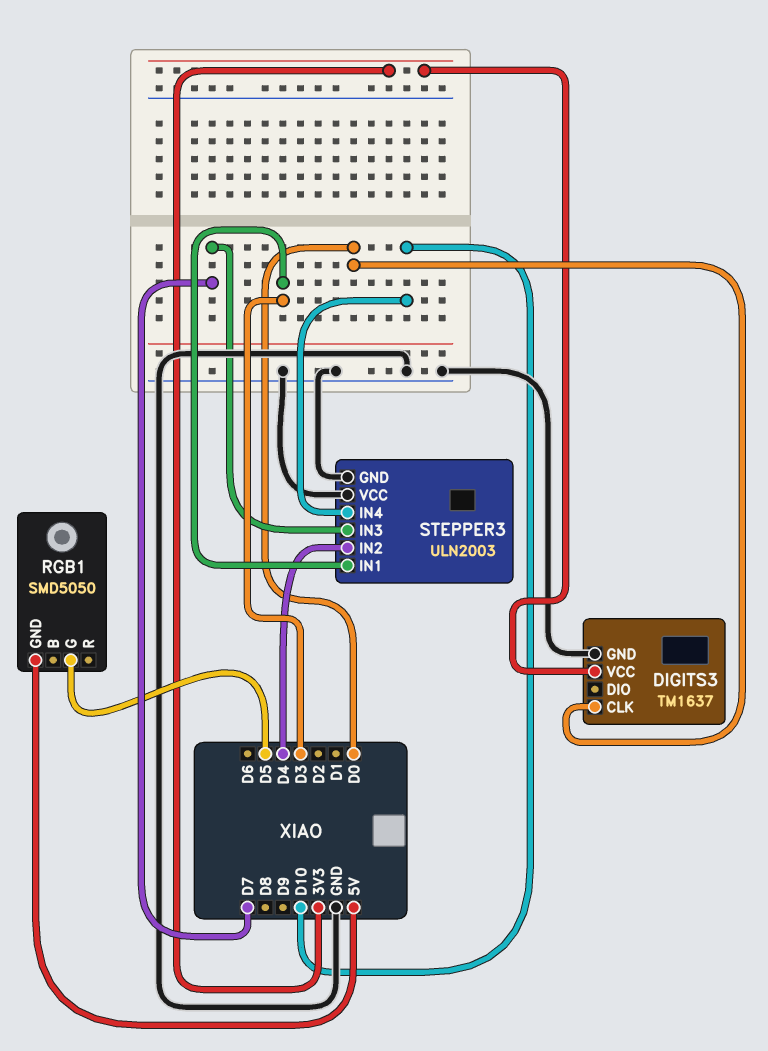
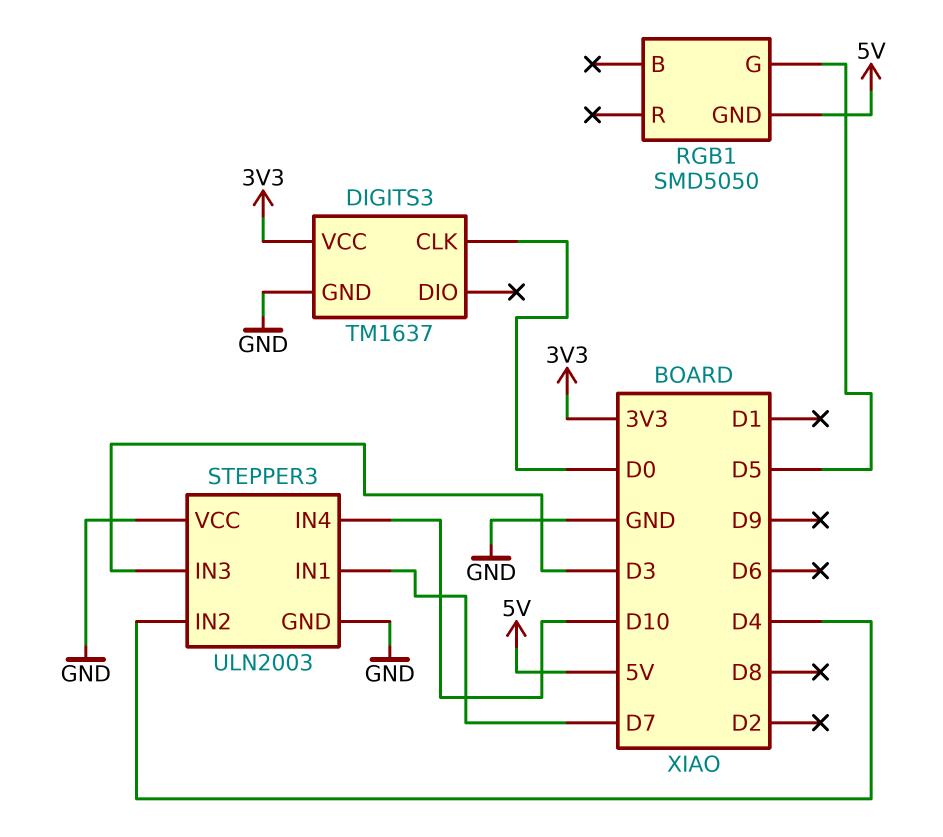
STEPPER3 pin IN1: D3 -> D7
STEPPER3 pin IN3: D7 -> D3

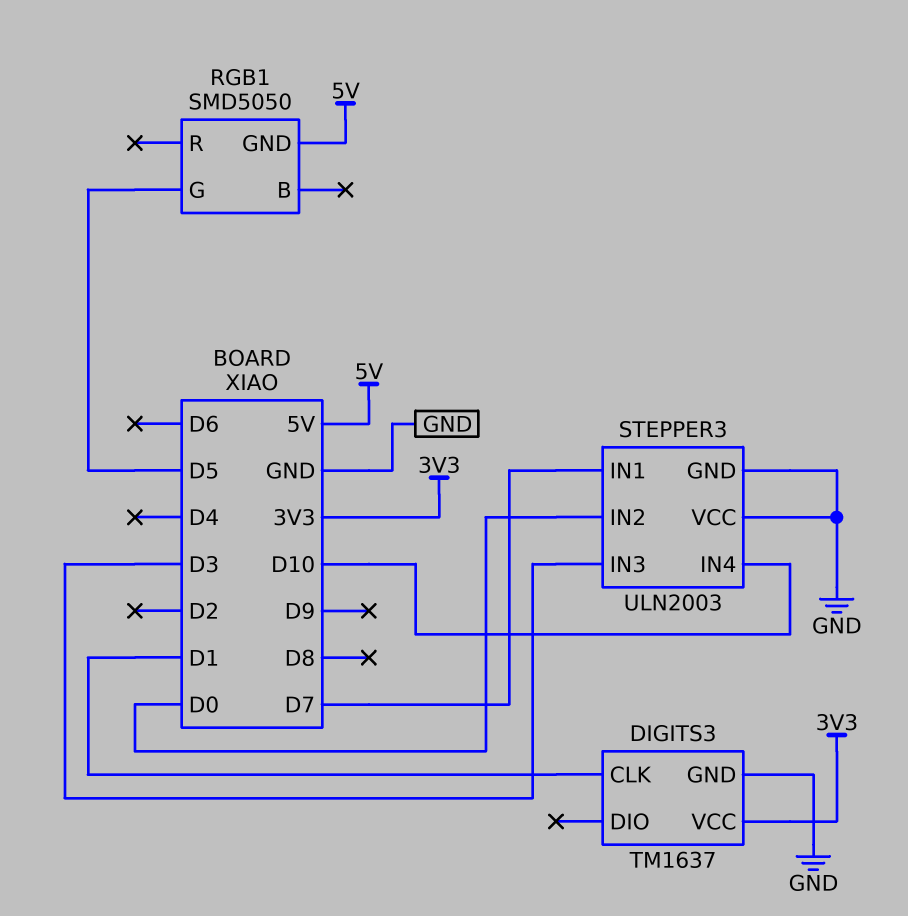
DIGITS3 pin CLK: D0 -> D1
STEPPER3 pin IN2: D4 -> D0

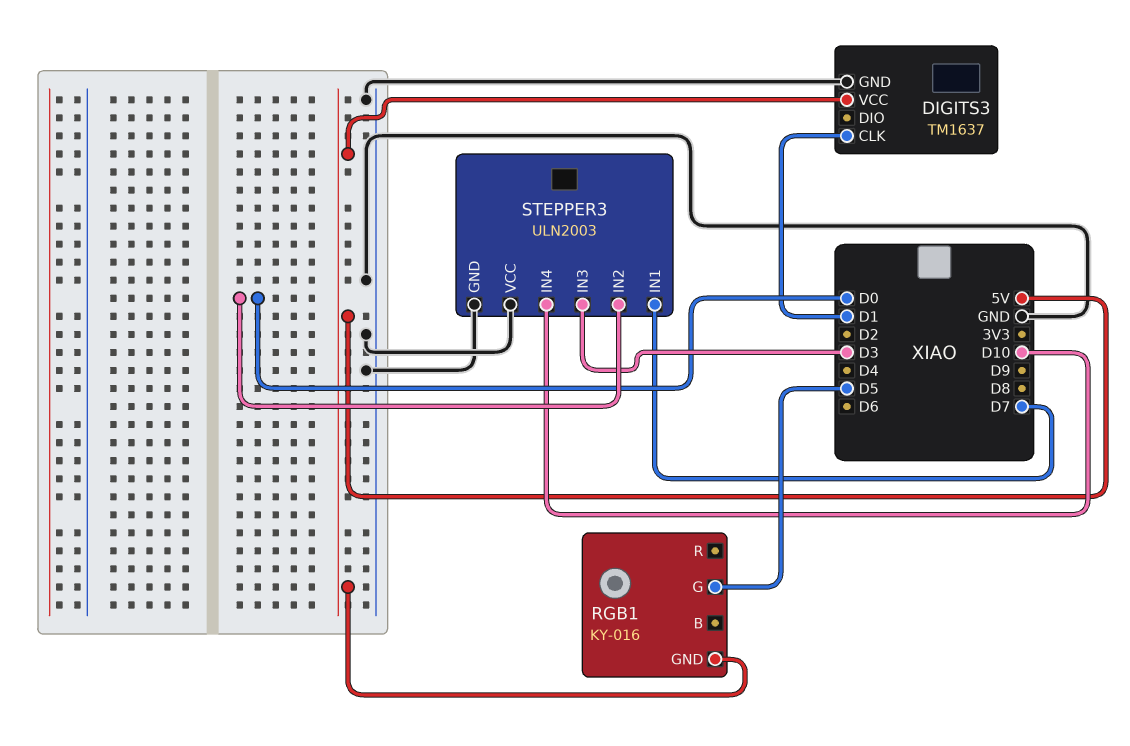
DIGITS3 pin VCC: 3V3 -> 5V
RGB1: SMD5050 -> KY-016

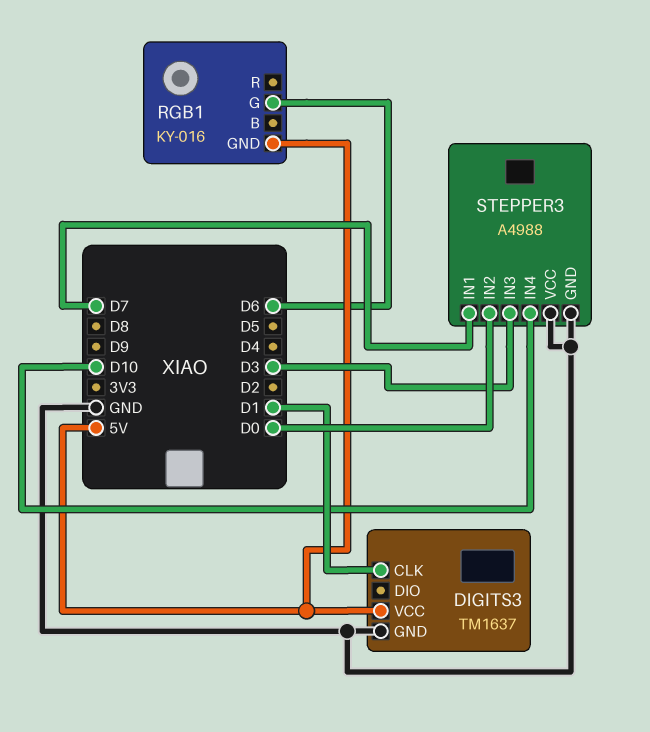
RGB1 pin G: D5 -> D6
STEPPER3: ULN2003 -> A4988

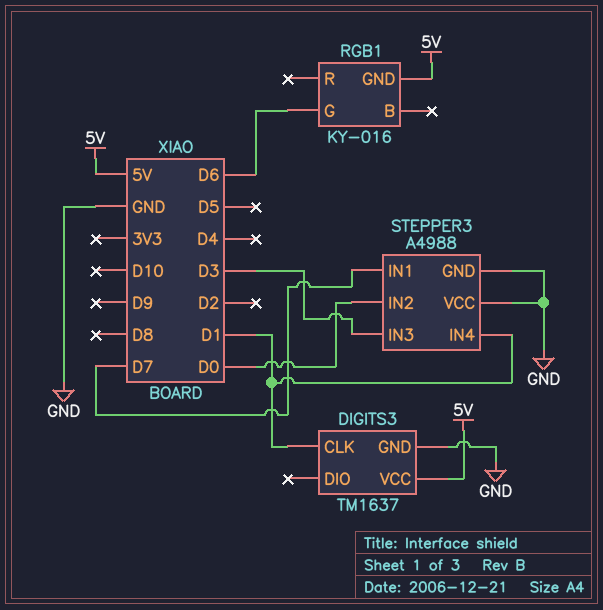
STEPPER3 pin IN4: D10 -> D1

